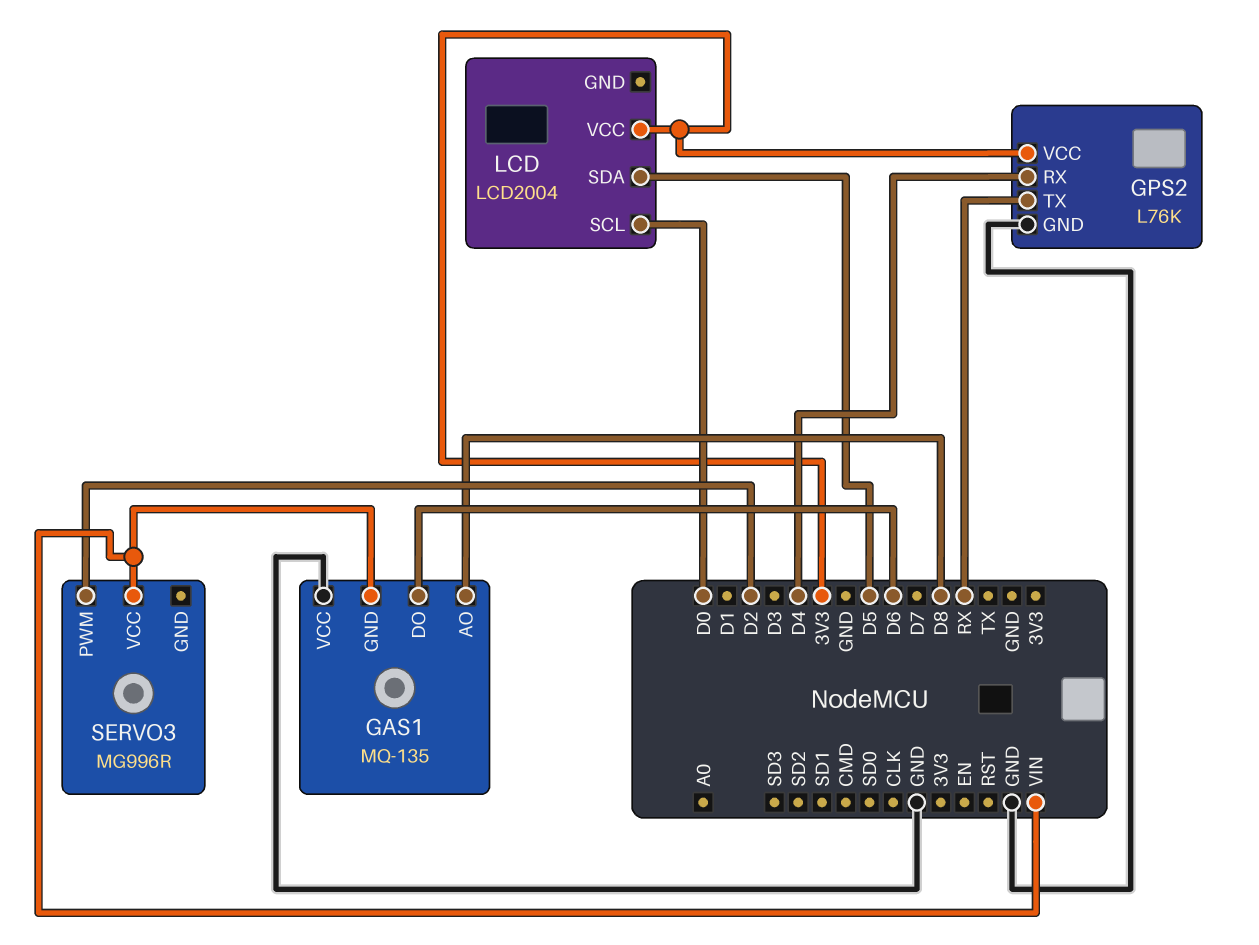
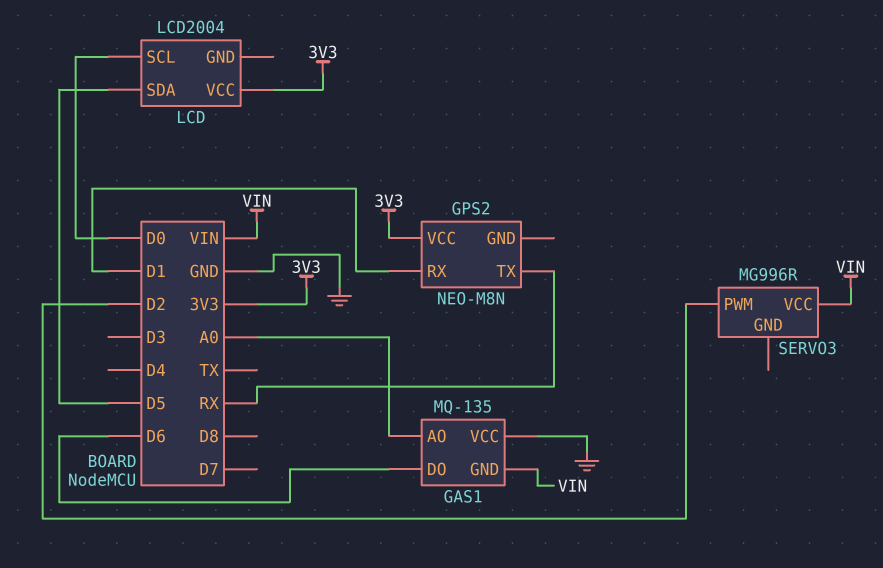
GAS1 pin AO: D8 -> A0
GPS2: L76K -> NEO-M8N
GPS2 pin GND: GND -> none
GPS2 pin RX: D4 -> D1

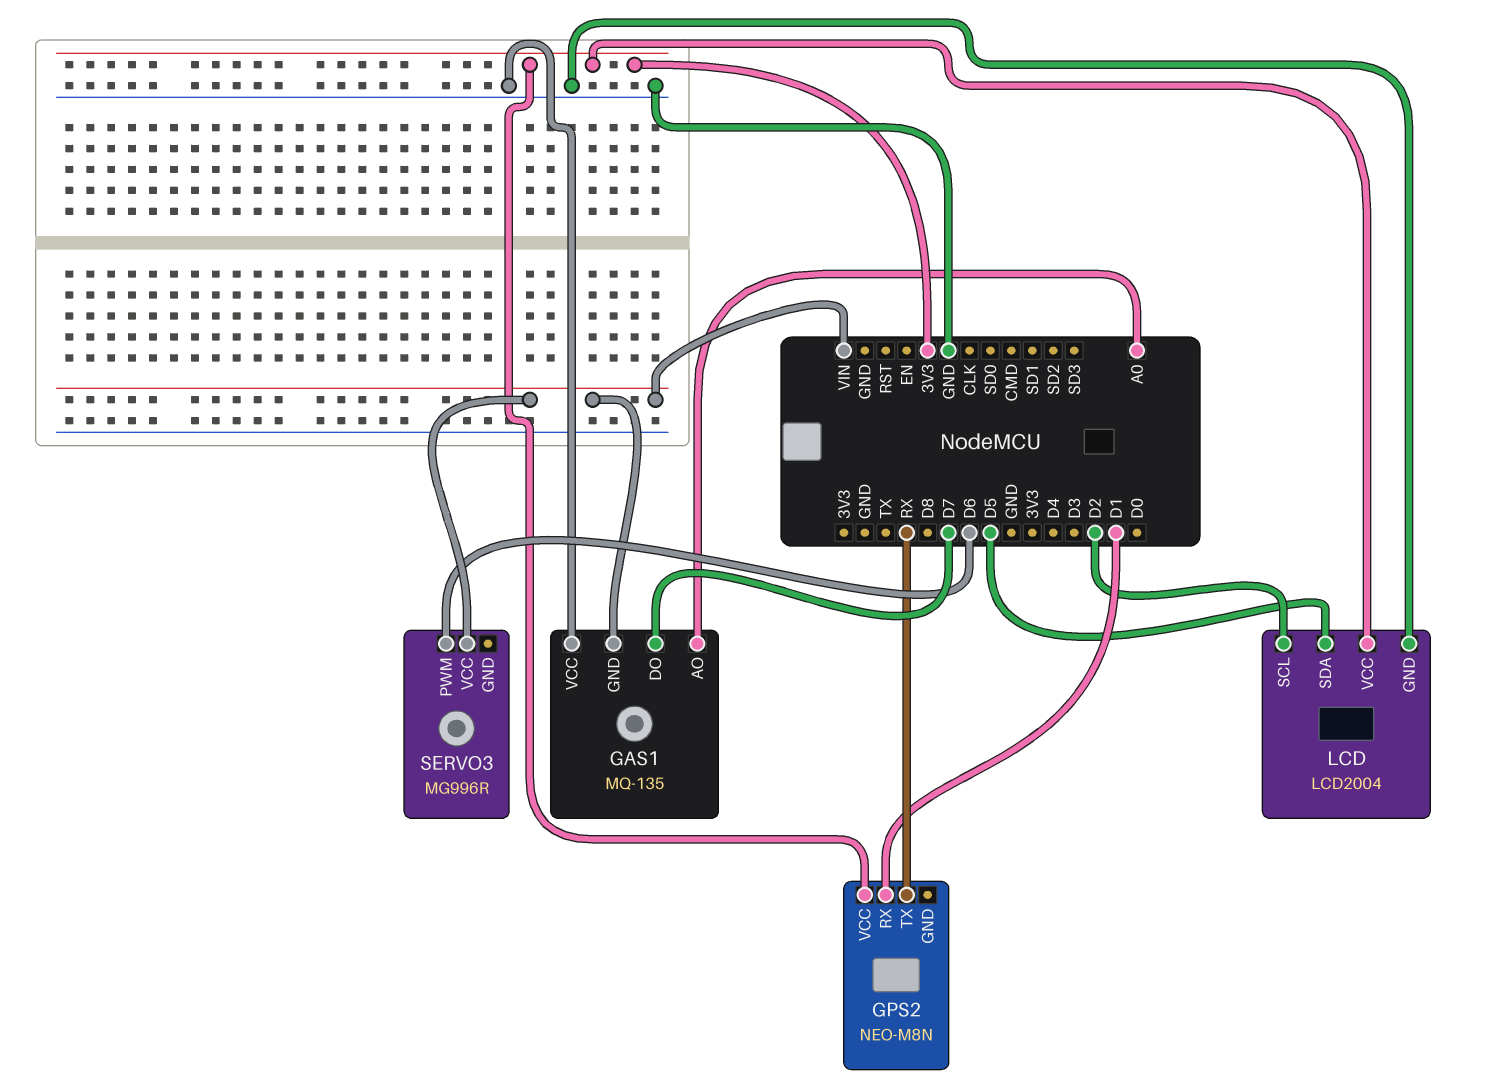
GAS1 pin DO: D6 -> D7
LCD pin GND: none -> GND
LCD pin SCL: D0 -> D2
SERVO3 pin PWM: D2 -> D6

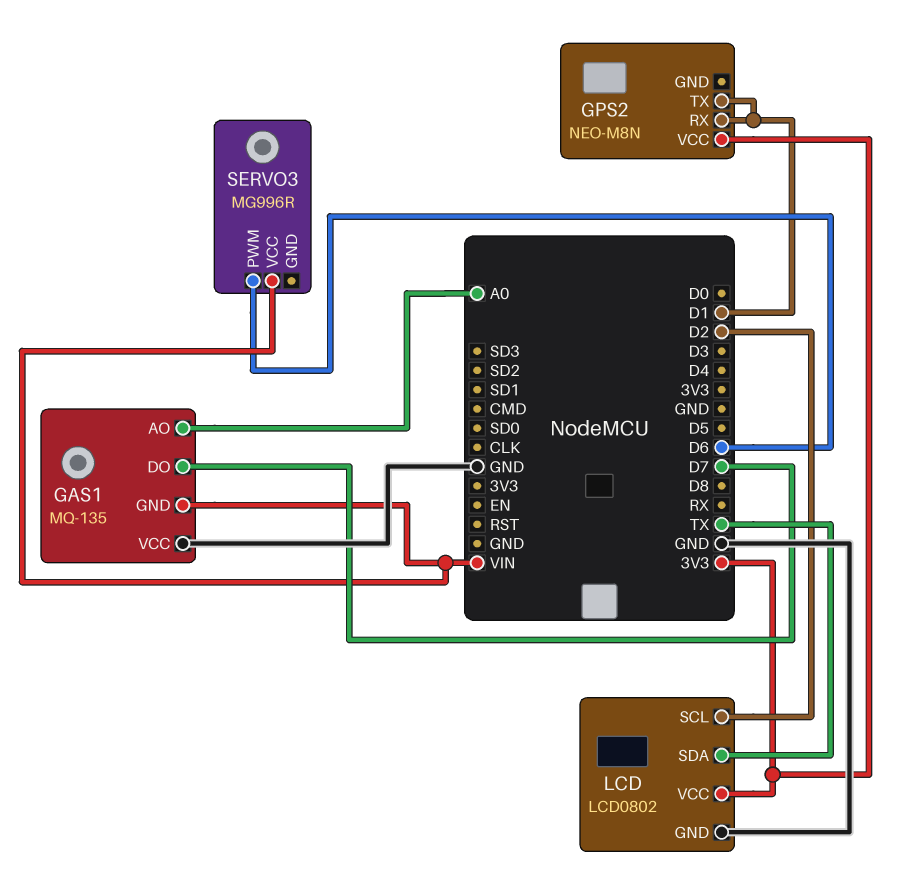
GPS2 pin TX: RX -> D1
LCD: LCD2004 -> LCD0802
LCD pin SDA: D5 -> TX

